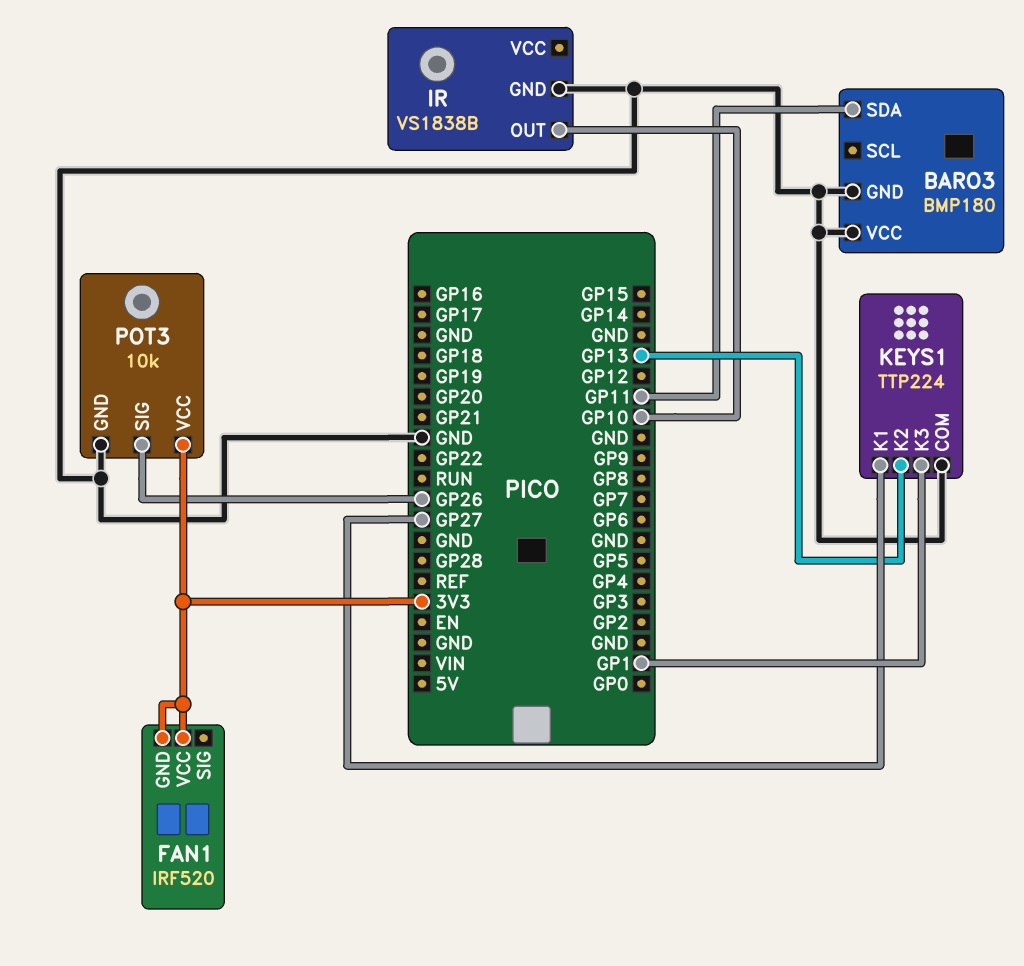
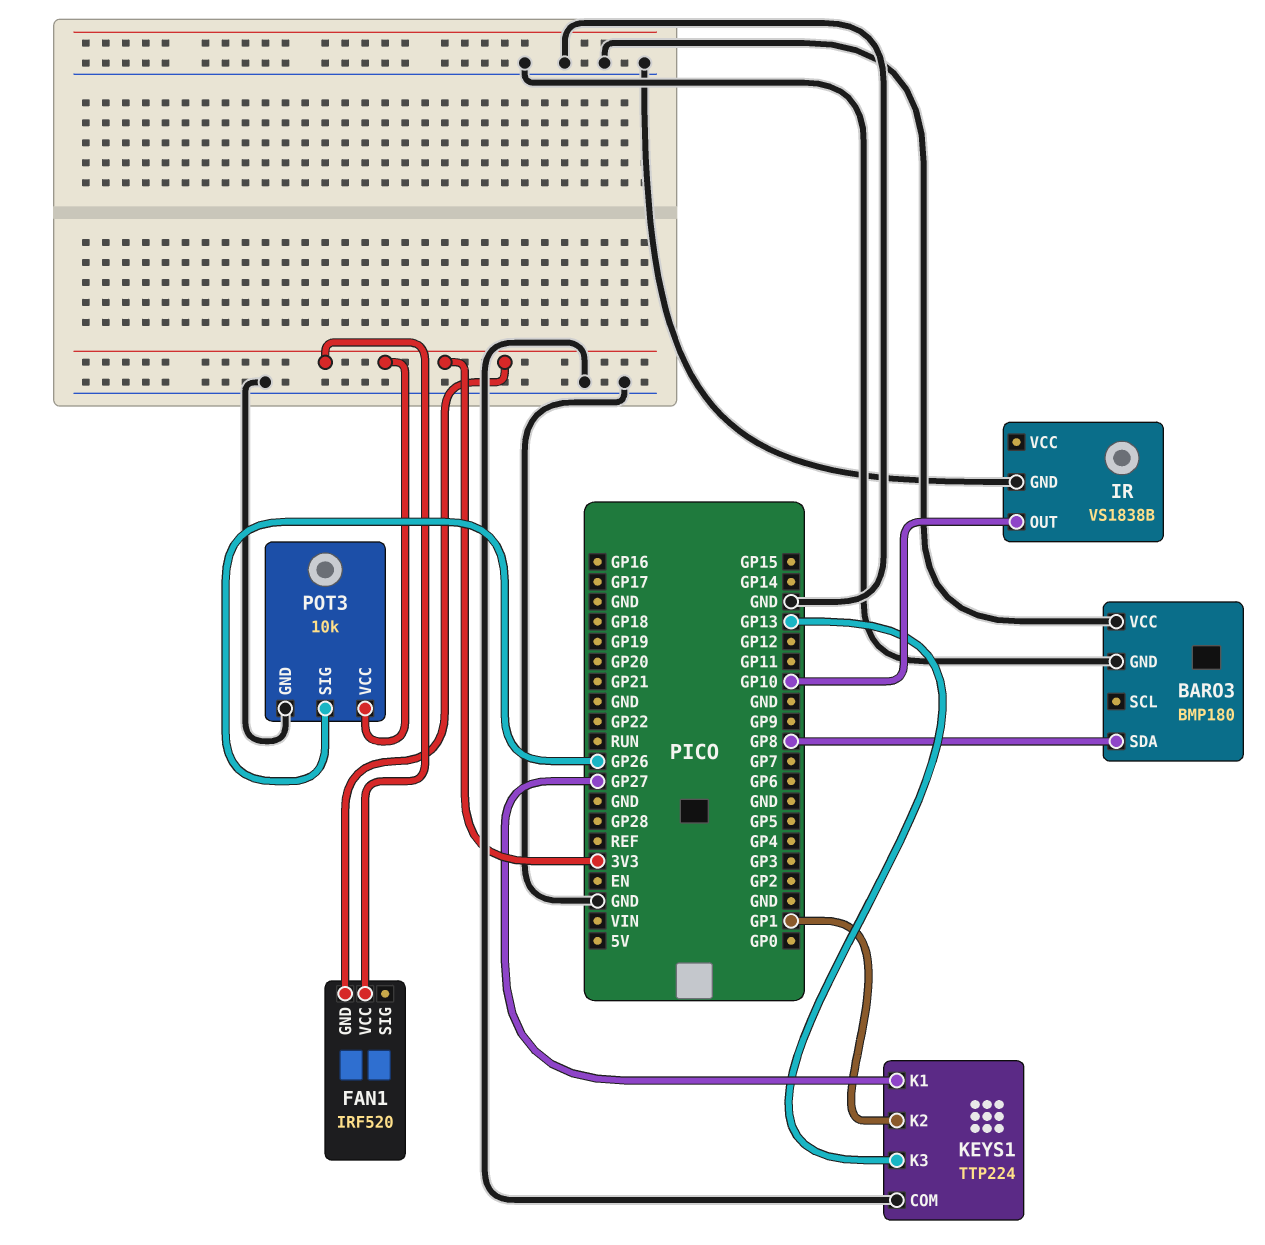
BARO3 pin SDA: GP11 -> GP8
KEYS1 pin K2: GP13 -> GP1
KEYS1 pin K3: GP1 -> GP13

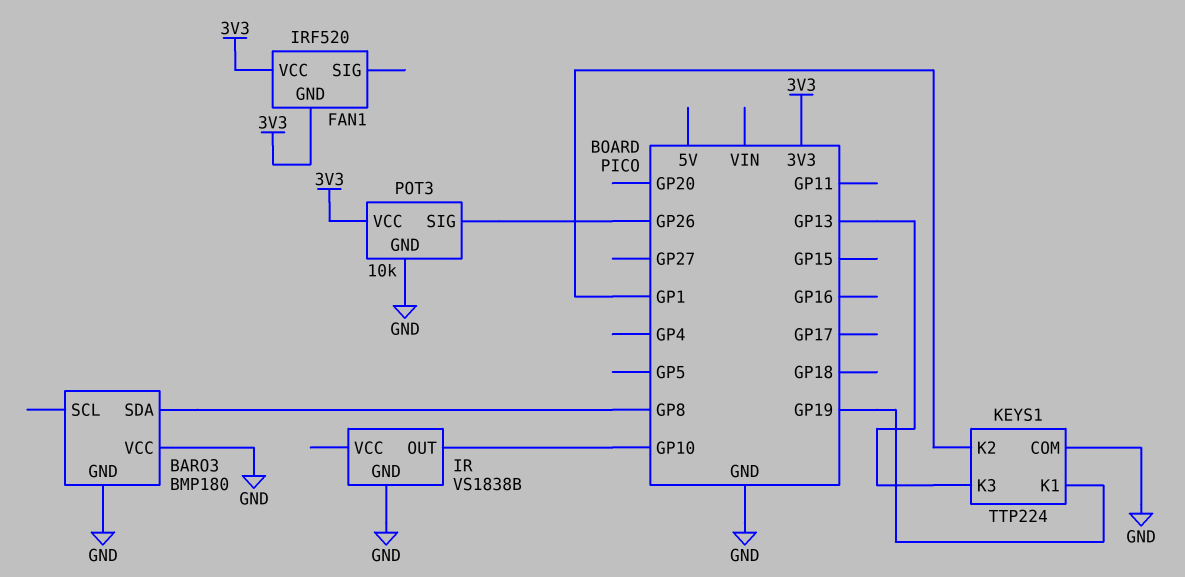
KEYS1 pin K1: GP27 -> GP19

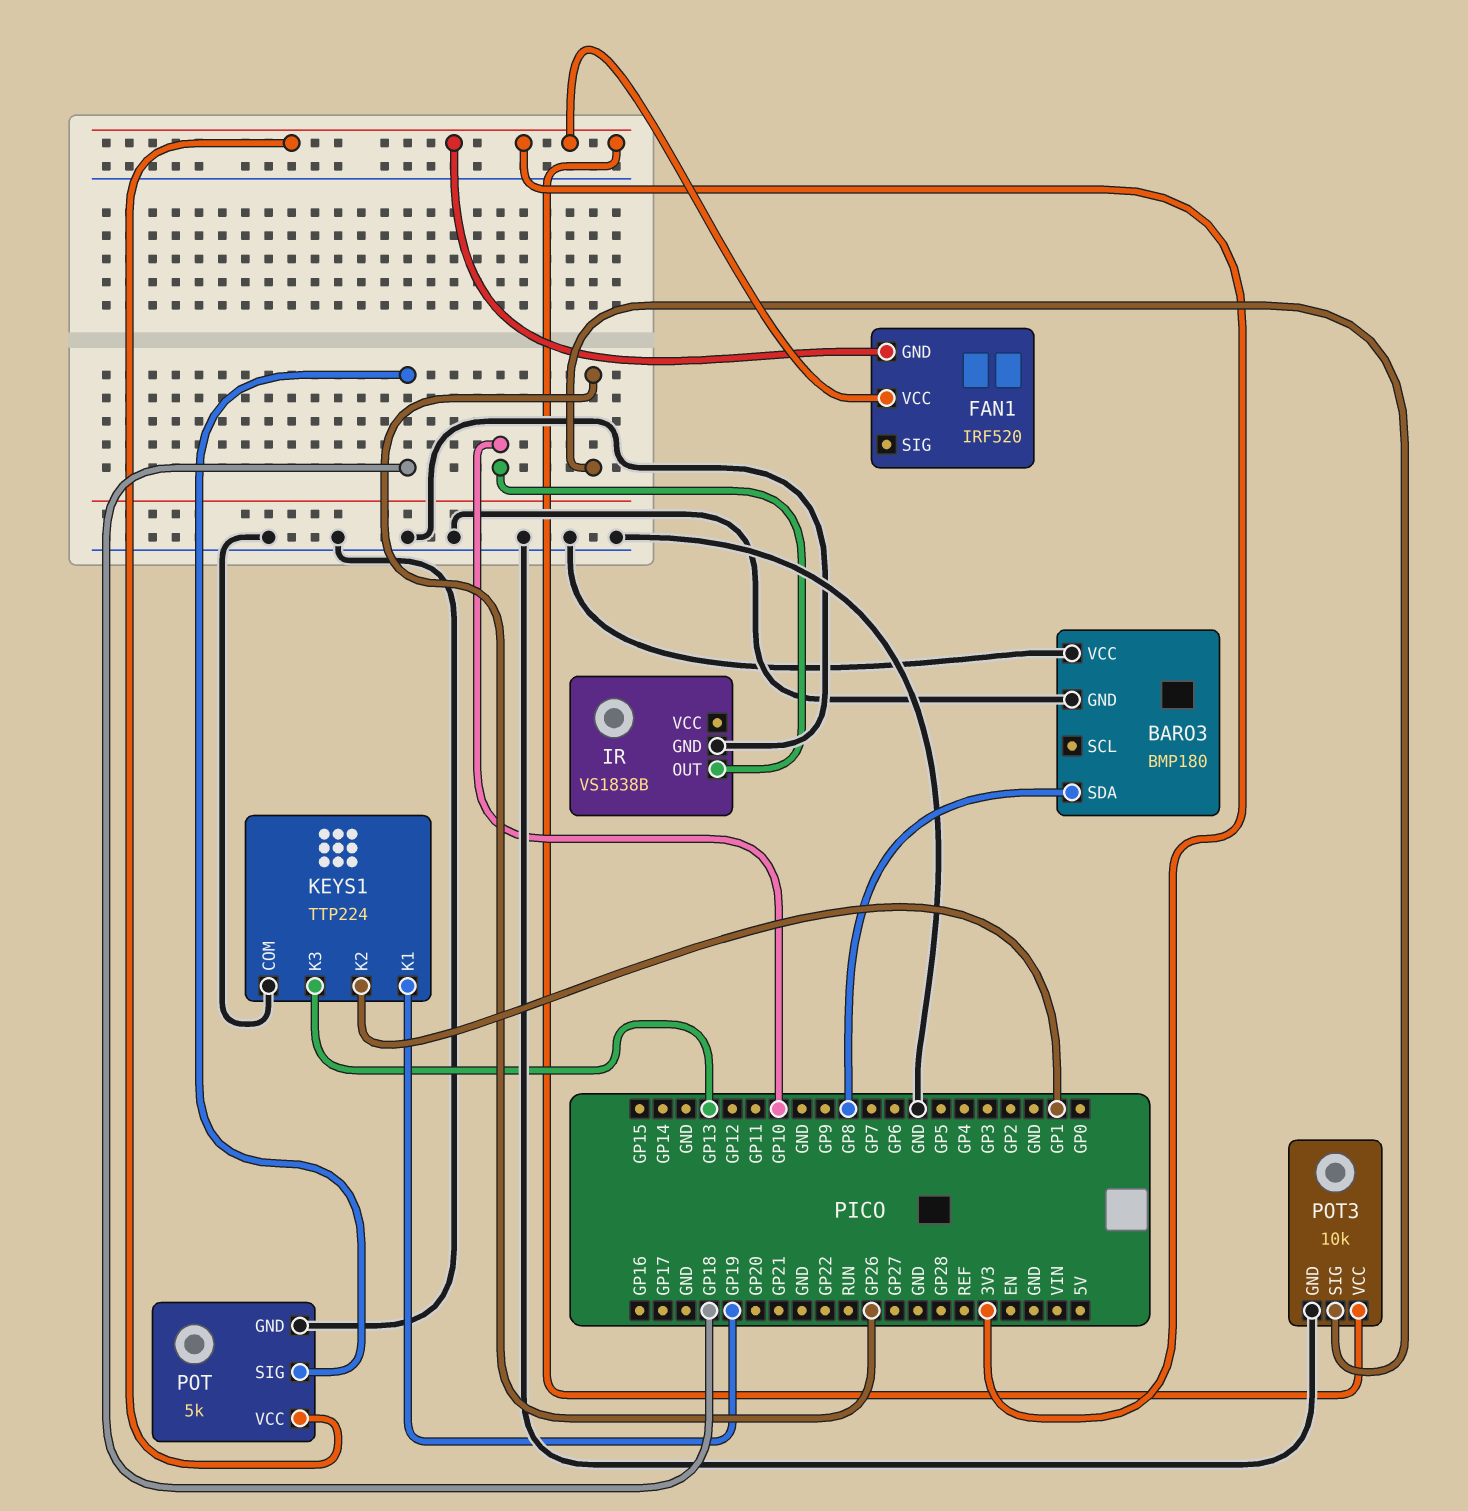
POT: none -> 5k
POT pin GND: none -> GND
POT pin SIG: none -> GP18
POT pin VCC: none -> 3V3

